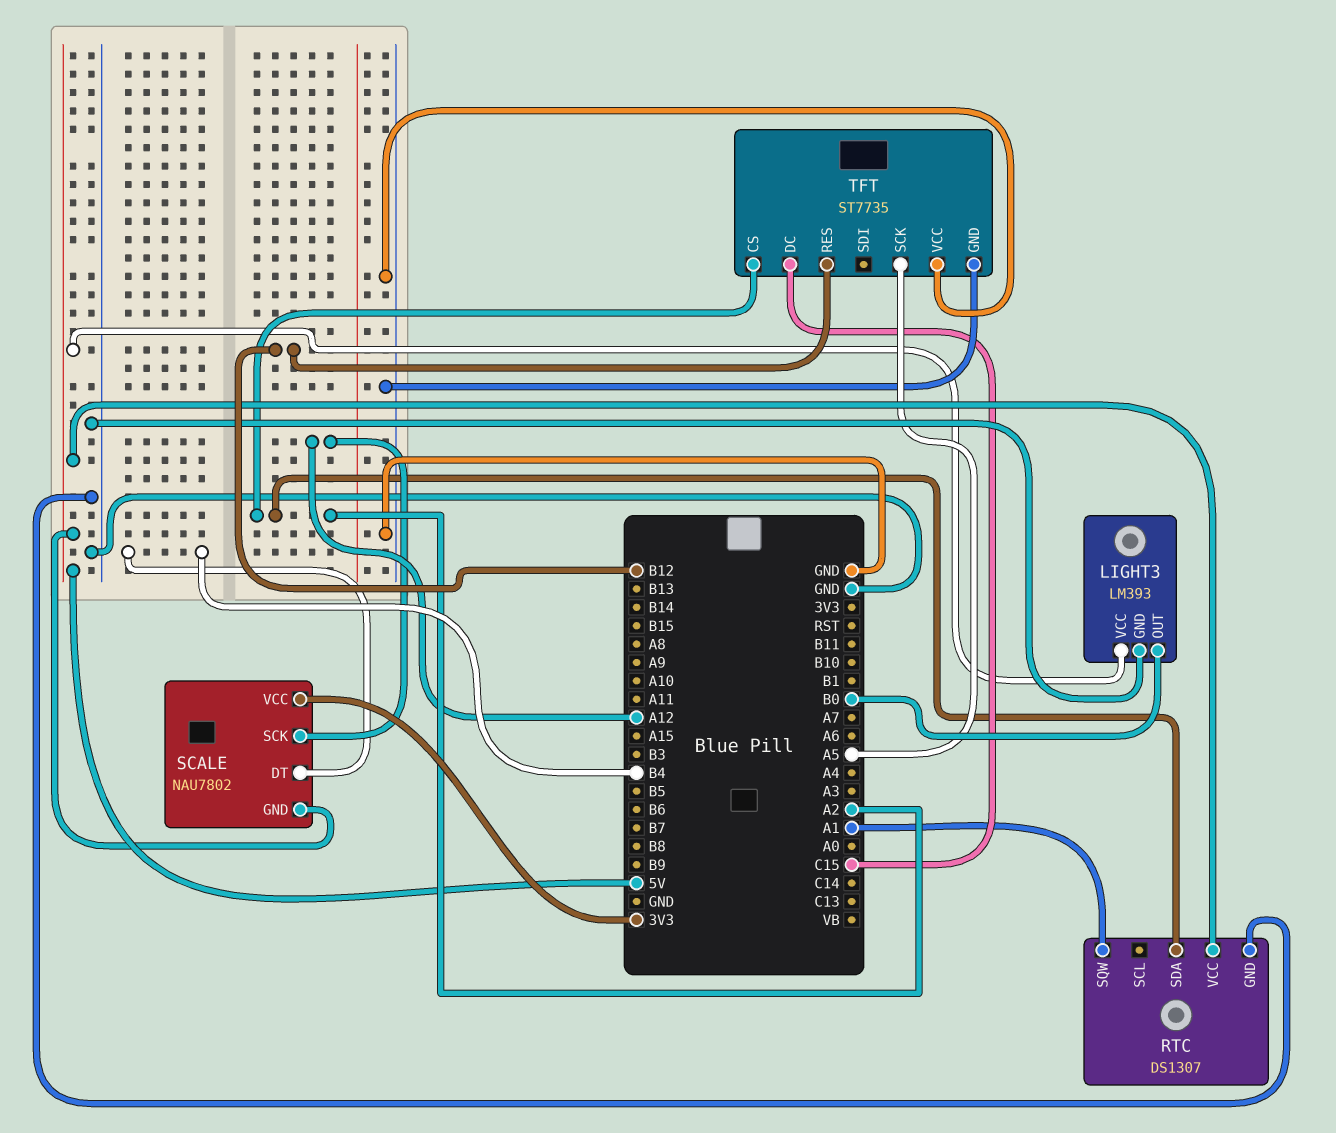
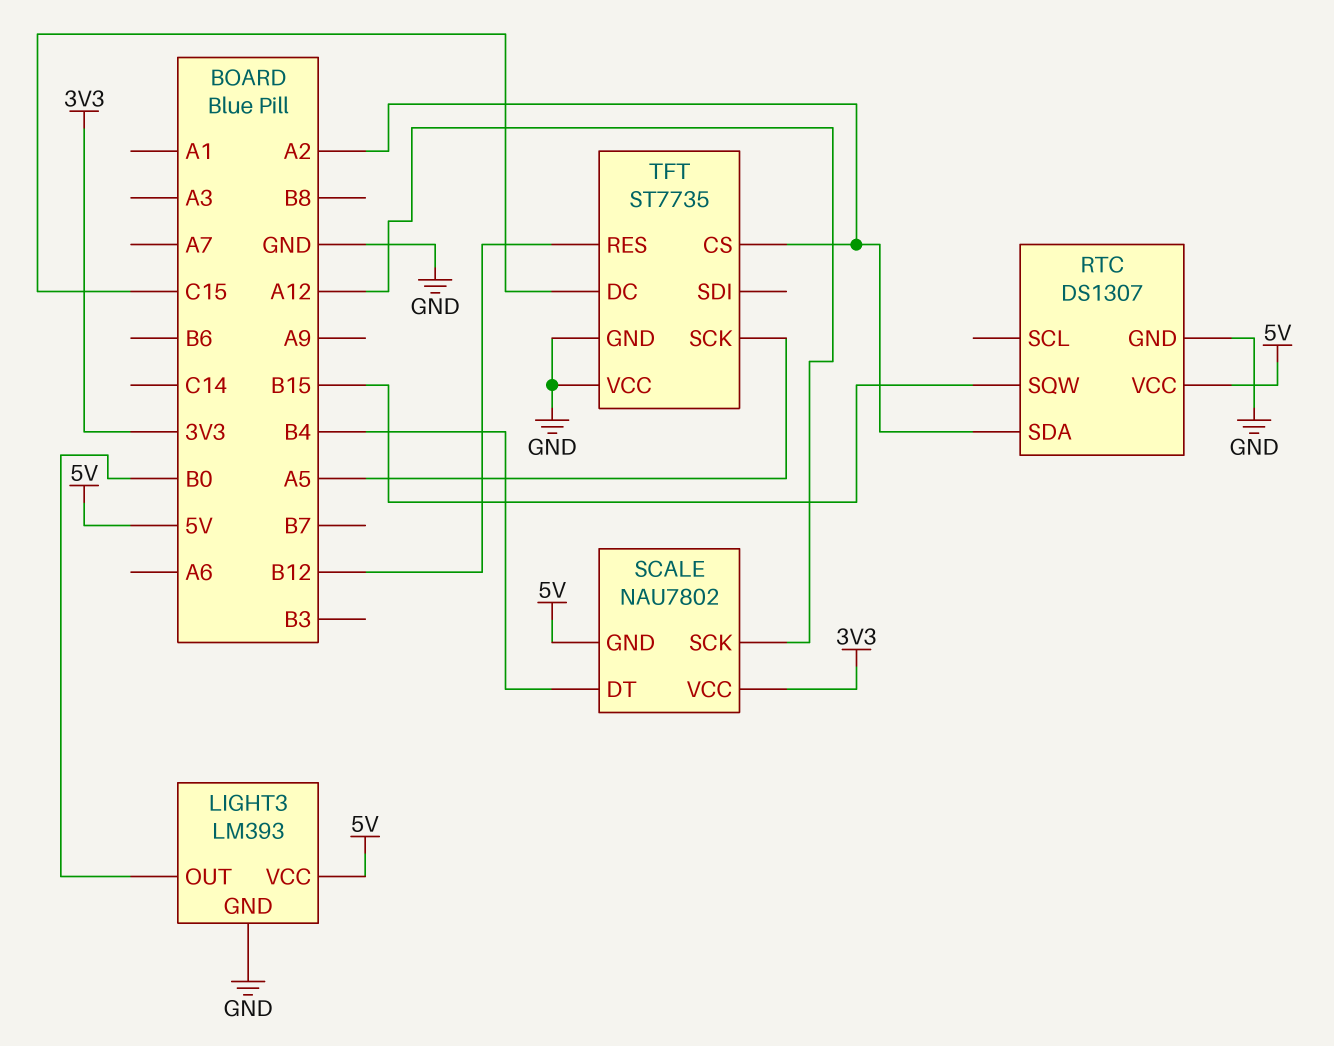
RTC pin SQW: A1 -> B15

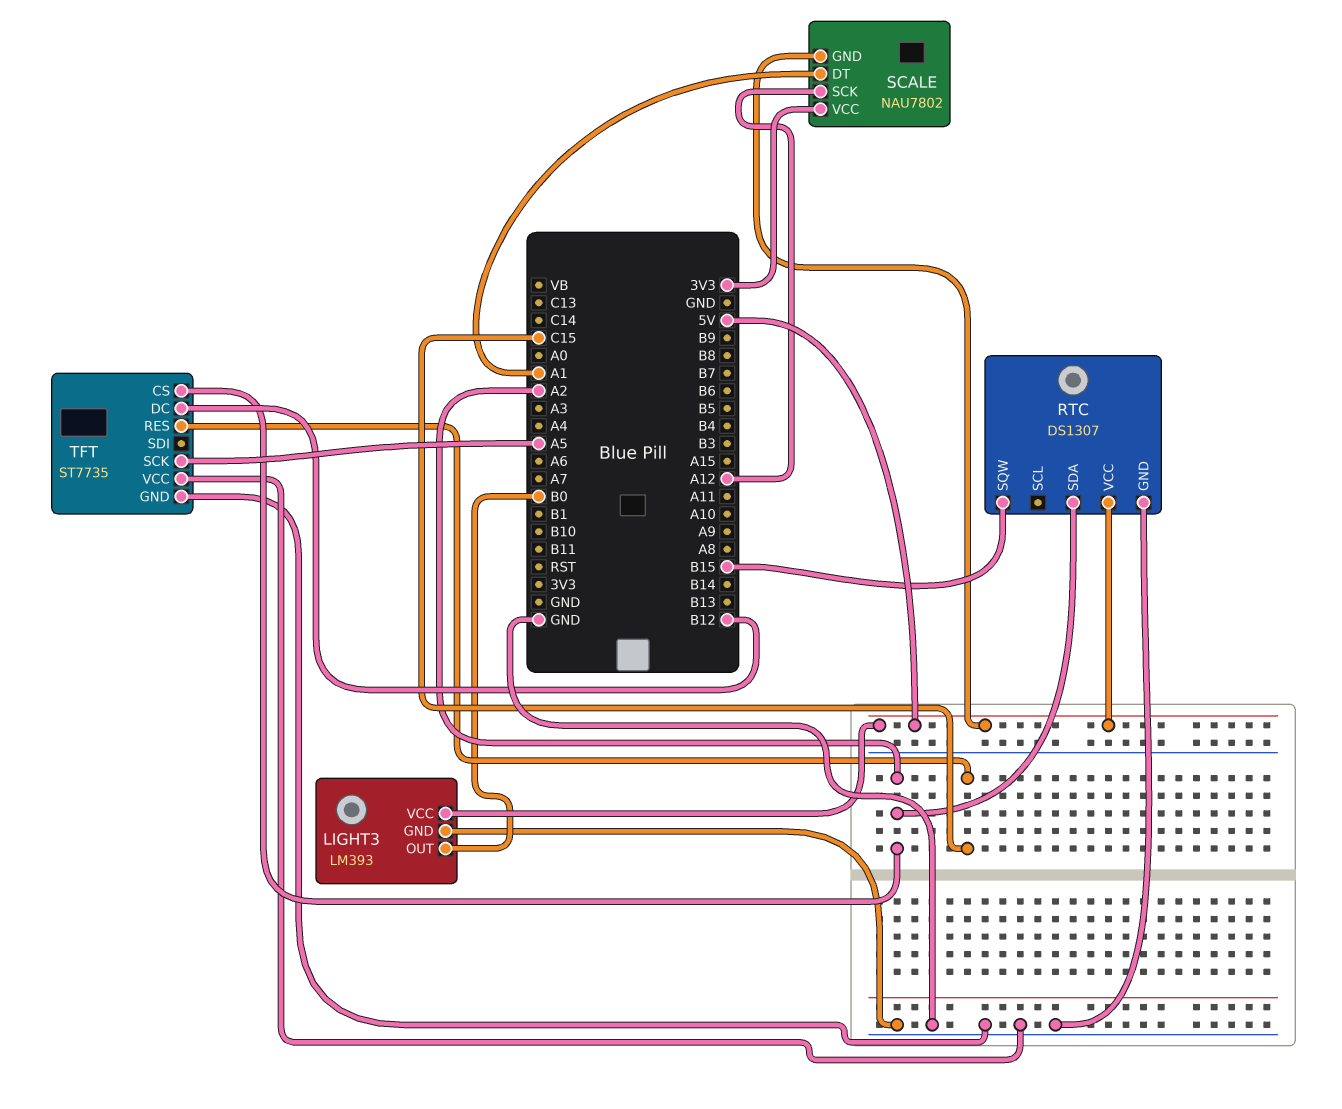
SCALE pin DT: B4 -> A1
TFT pin DC: C15 -> B12
TFT pin RES: B12 -> C15

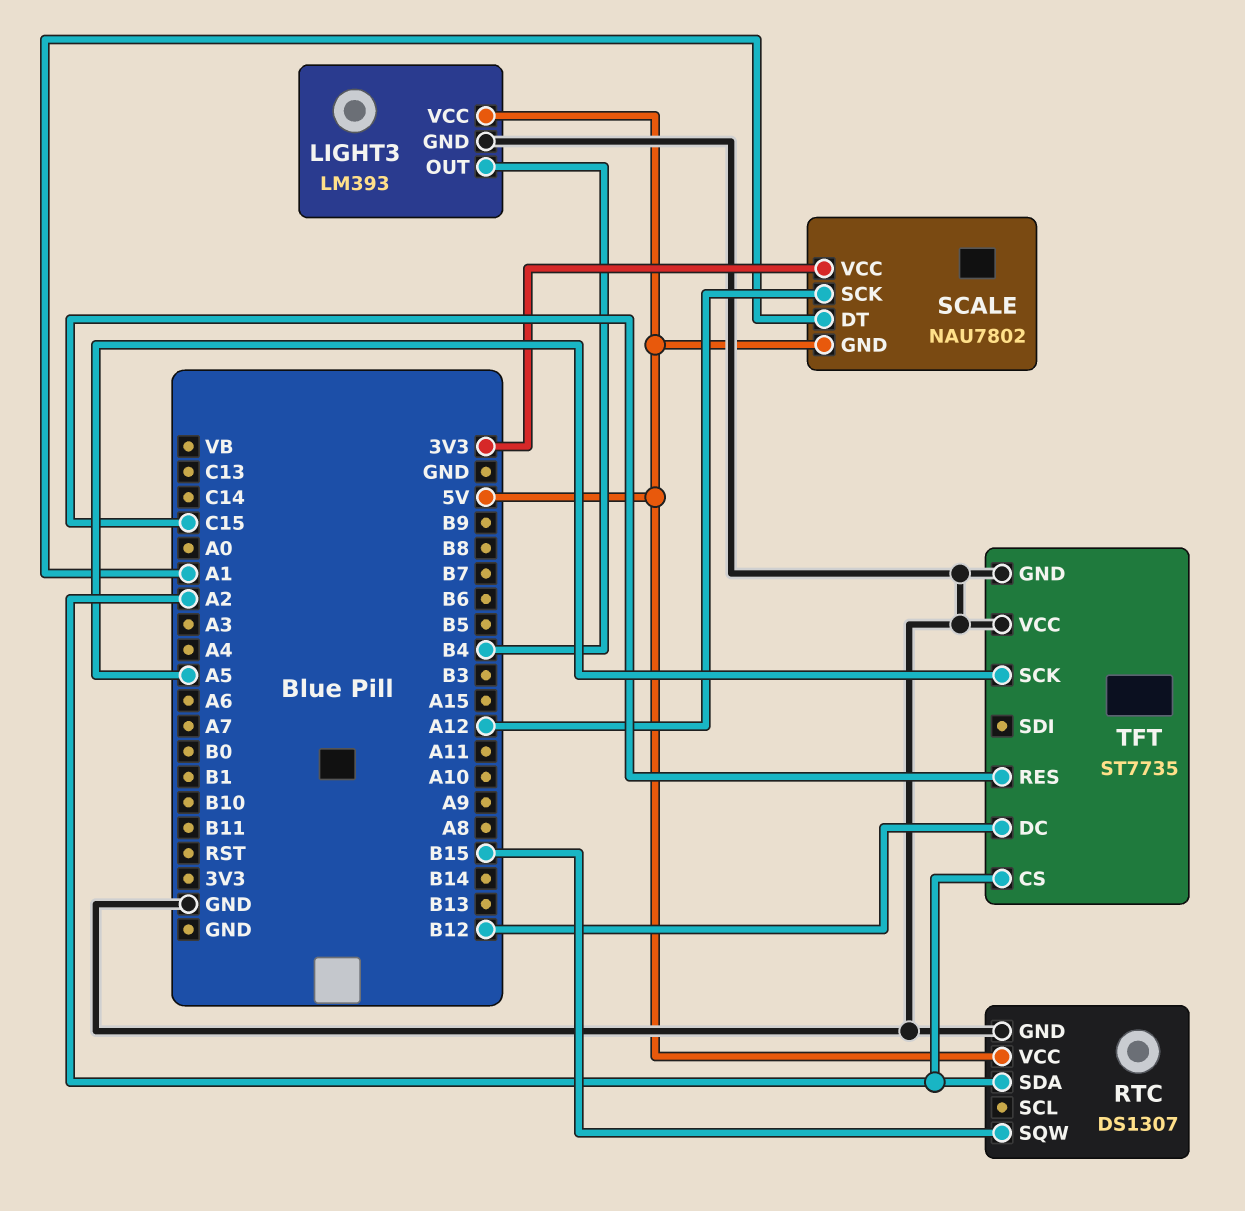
LIGHT3 pin OUT: B0 -> B4

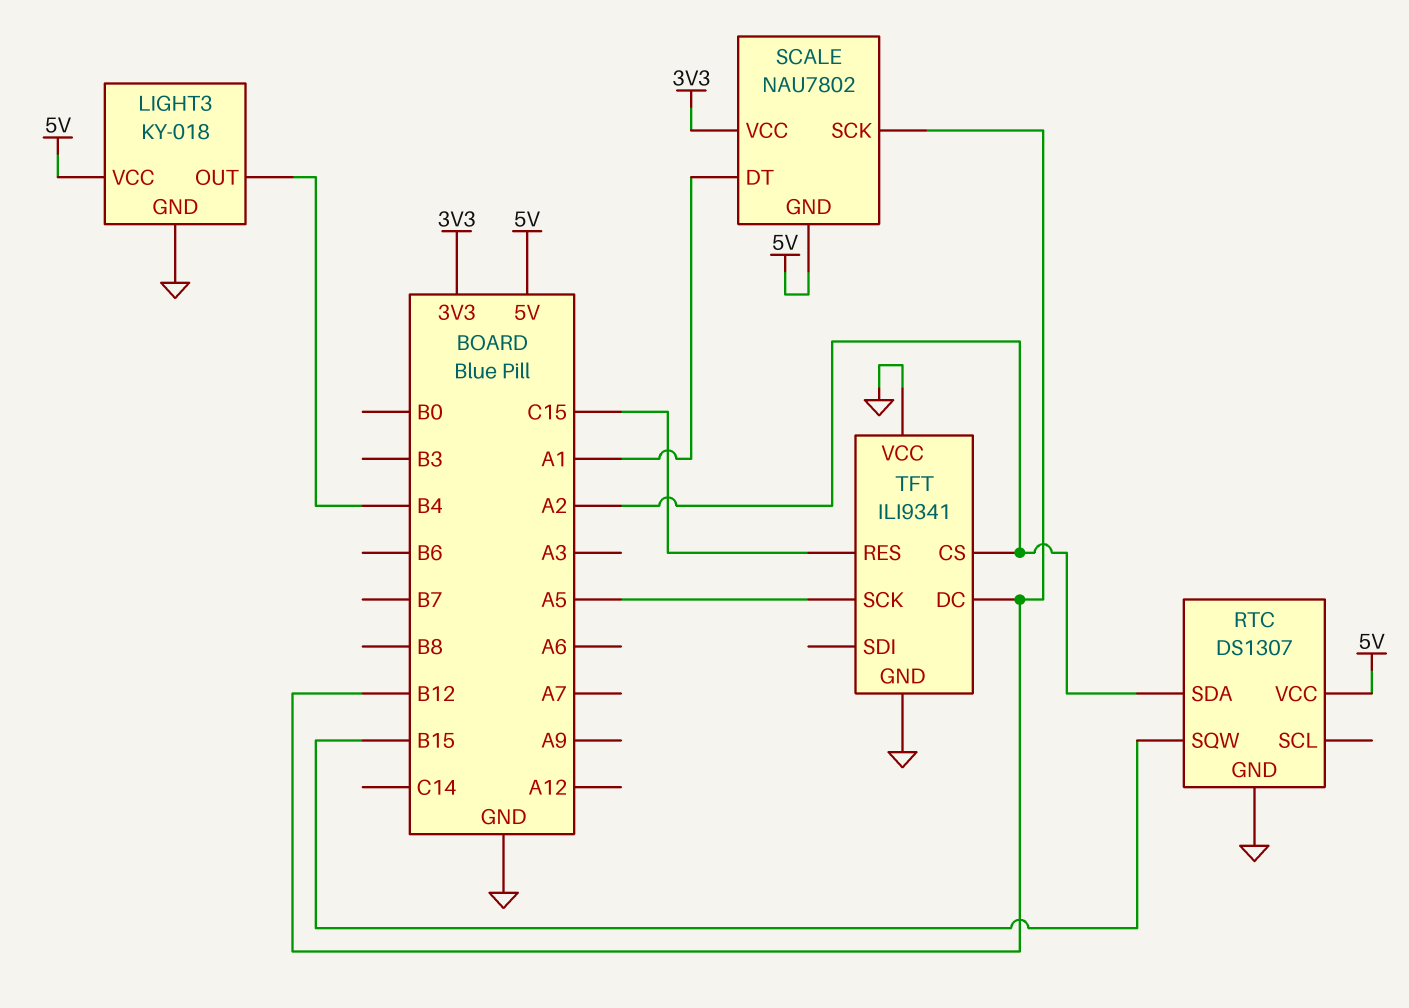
LIGHT3: LM393 -> KY-018
SCALE pin SCK: A12 -> B12
TFT: ST7735 -> ILI9341

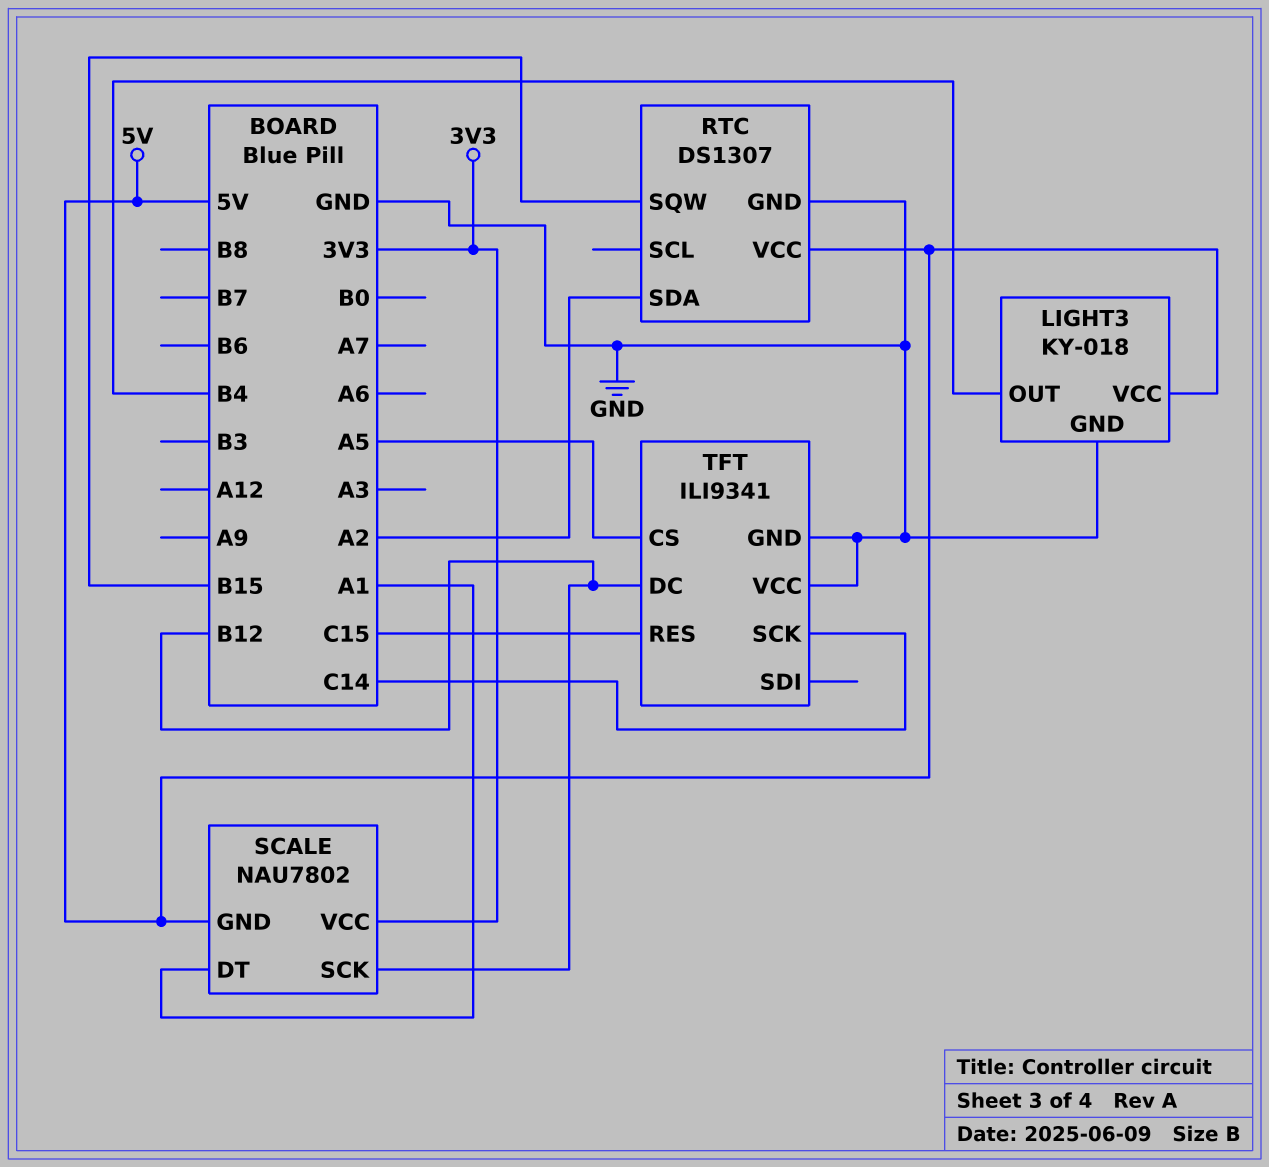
TFT pin CS: A2 -> A5
TFT pin SCK: A5 -> C14

